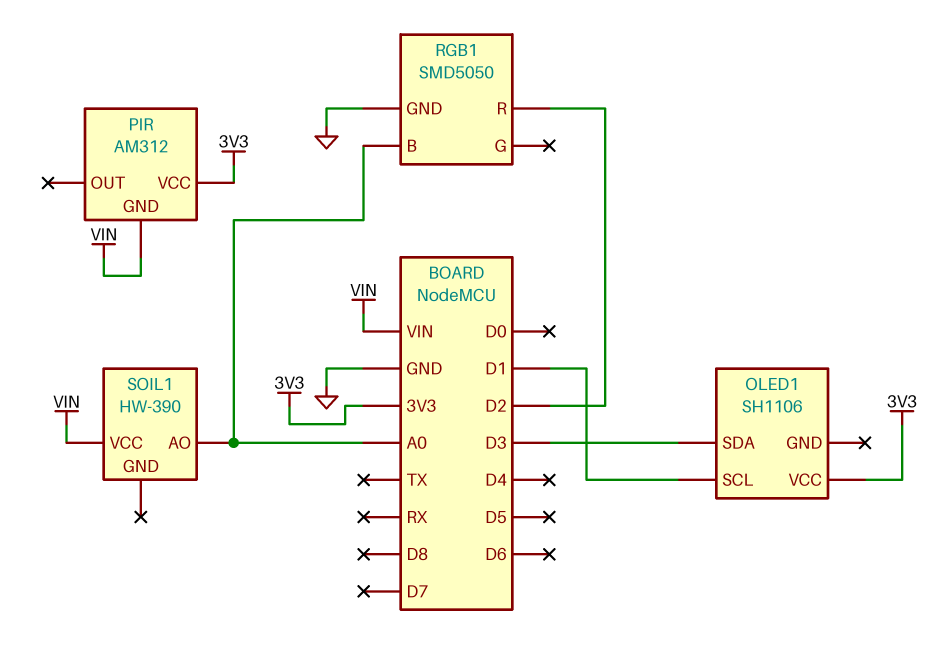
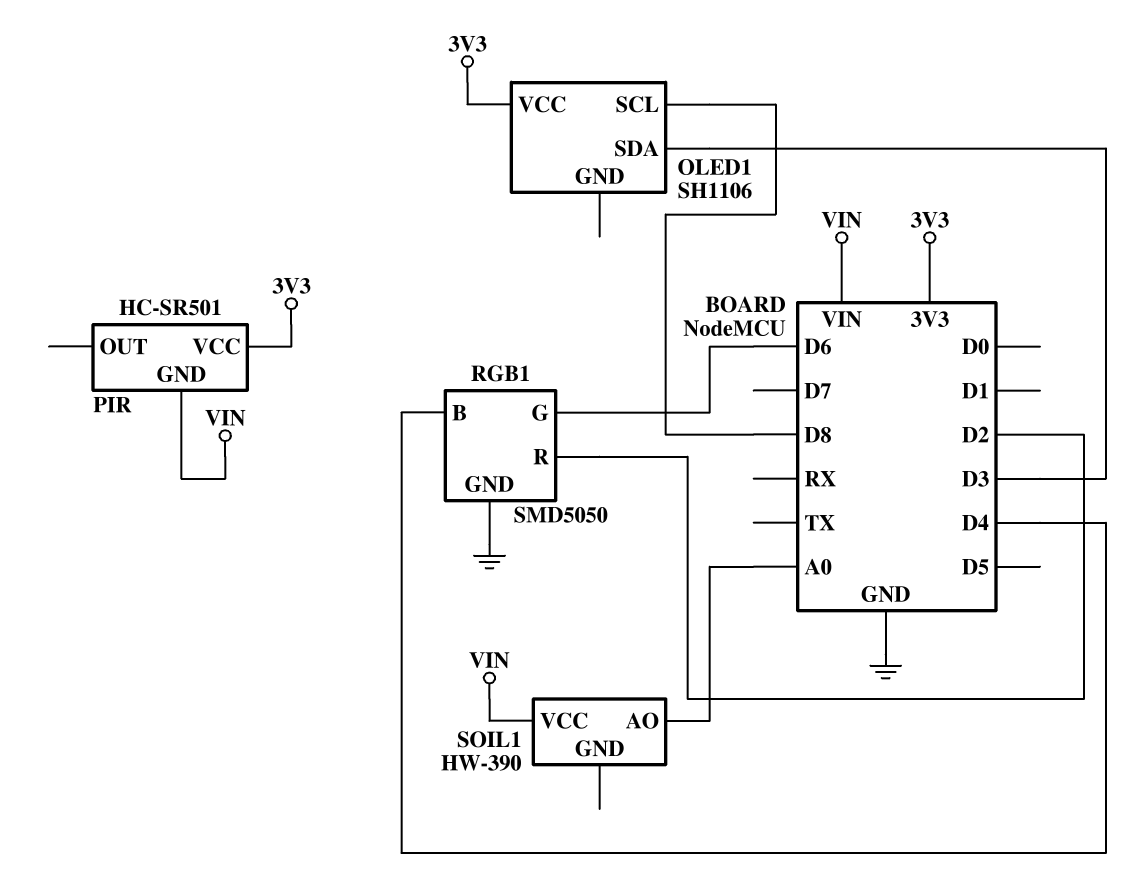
OLED1 pin SCL: D1 -> D8
PIR: AM312 -> HC-SR501
RGB1 pin B: A0 -> D4
RGB1 pin G: none -> D6

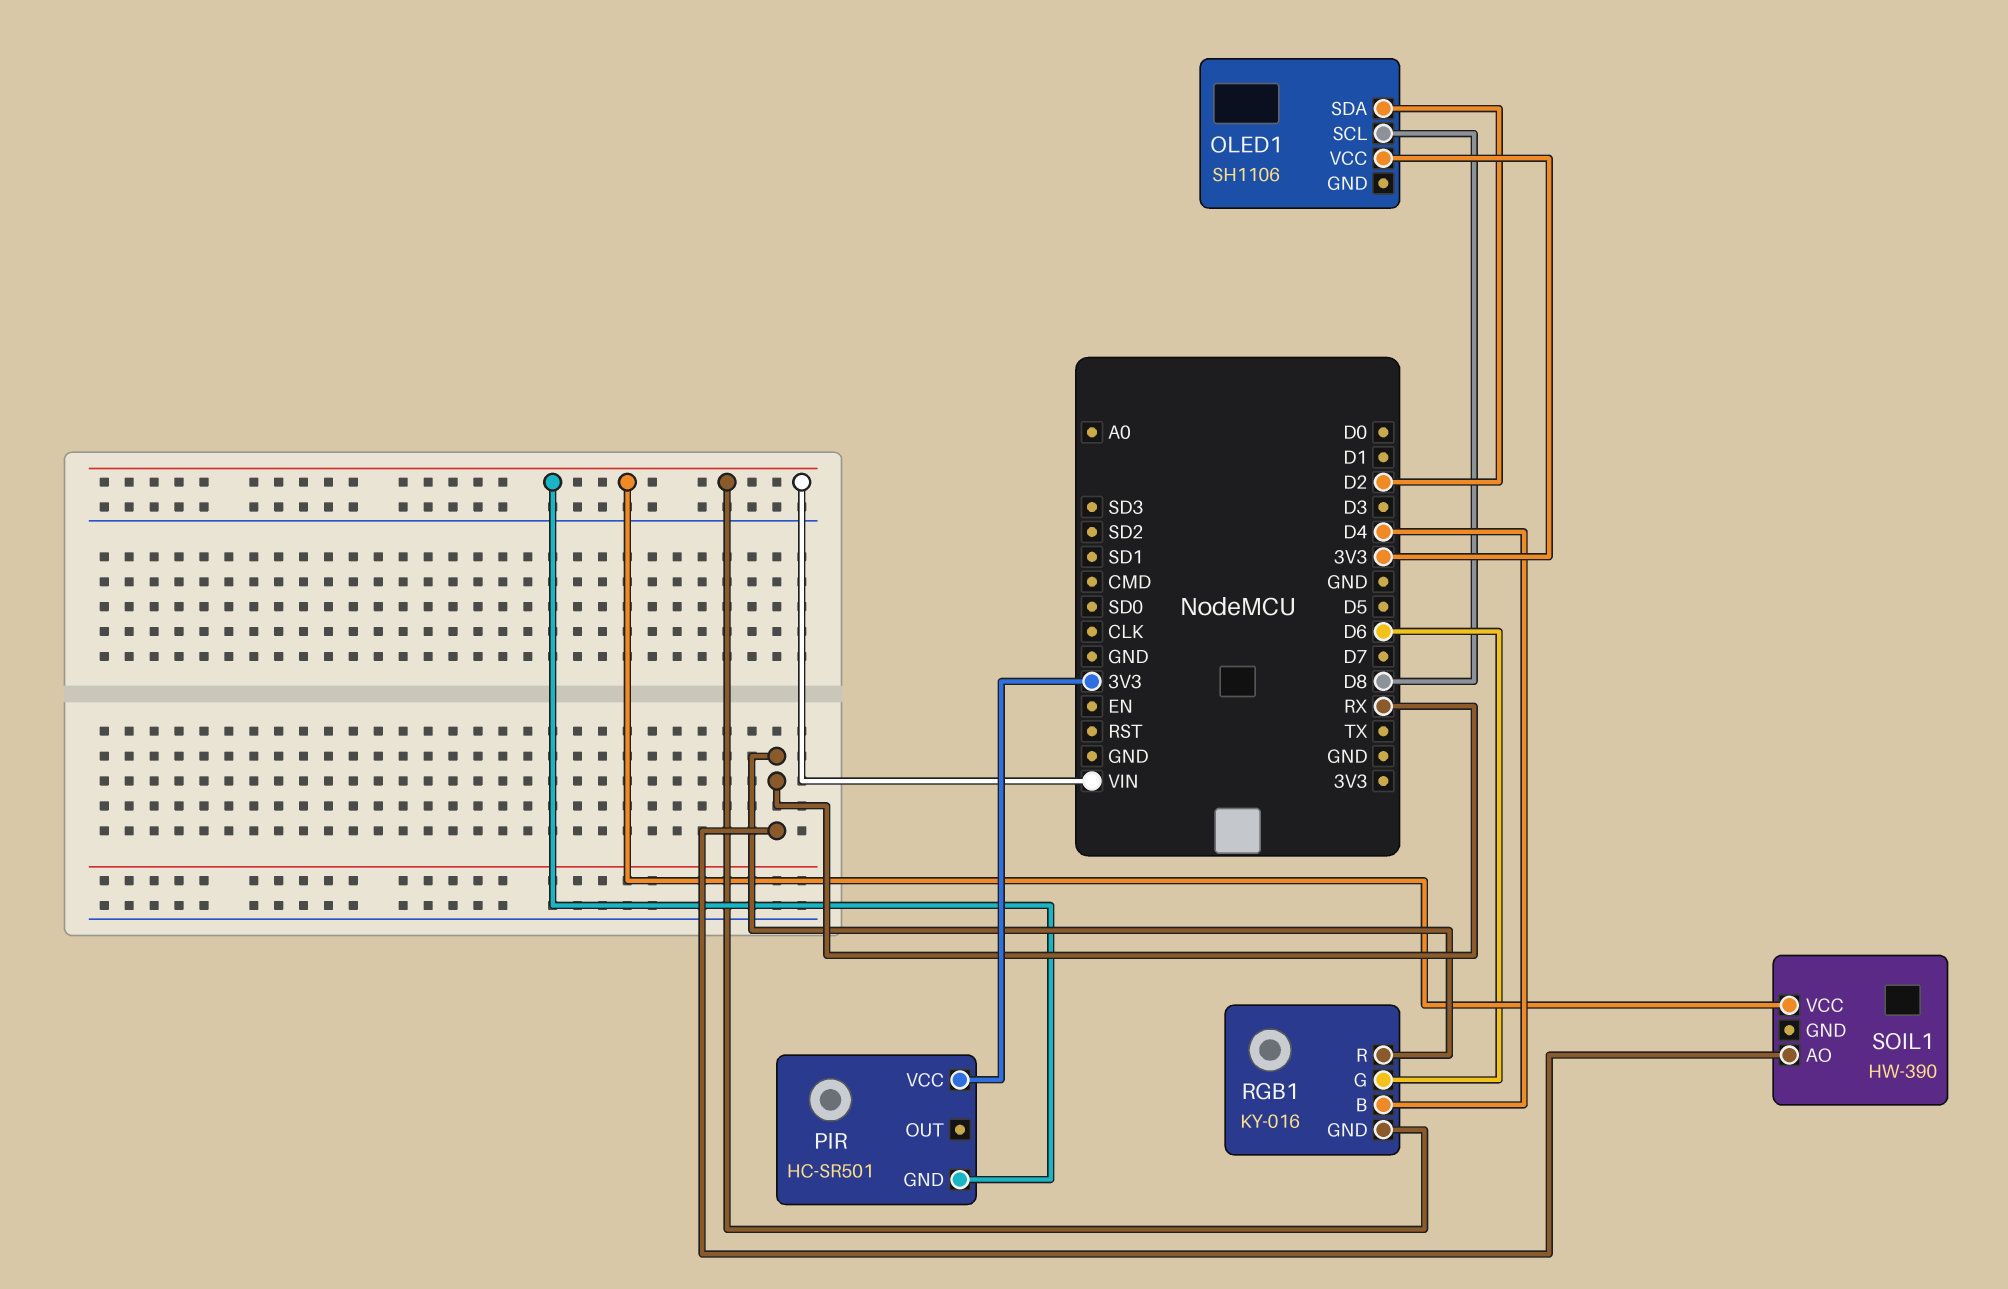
OLED1 pin SDA: D3 -> D2
RGB1: SMD5050 -> KY-016
RGB1 pin GND: GND -> VIN
RGB1 pin R: D2 -> RX
SOIL1 pin AO: A0 -> RX

